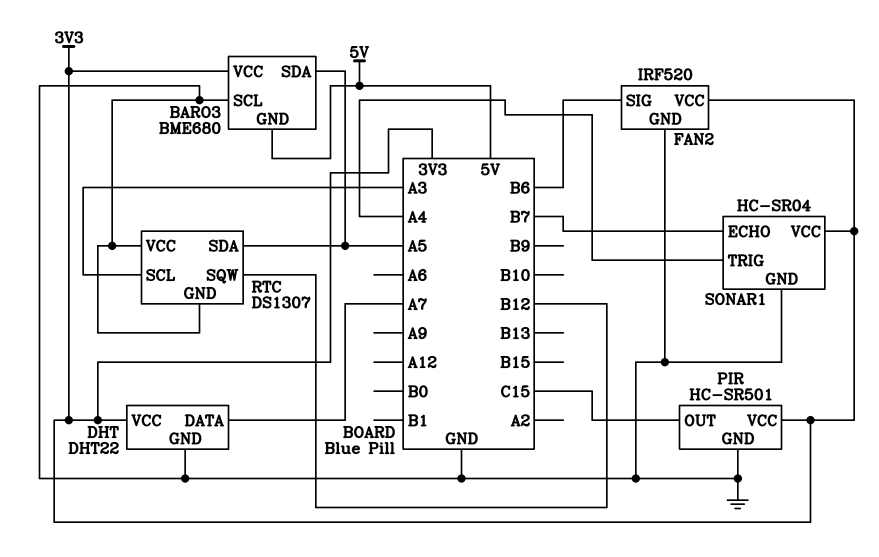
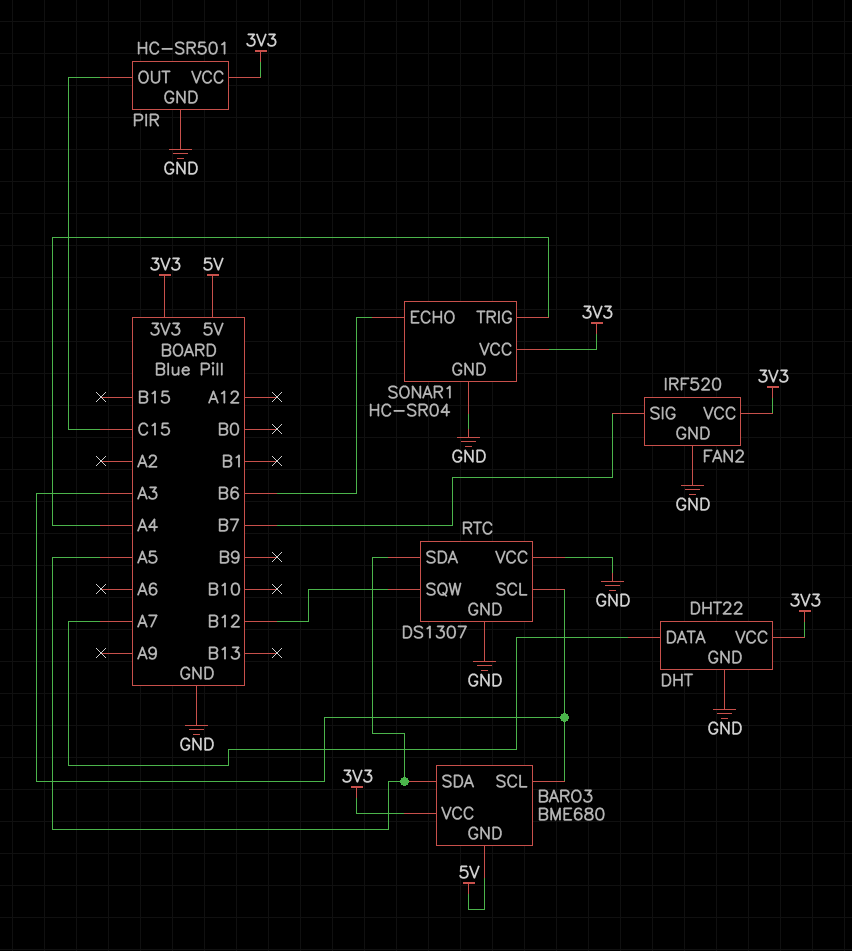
BARO3 pin SCL: GND -> A3
FAN2 pin SIG: B6 -> B7
SONAR1 pin ECHO: B7 -> B6

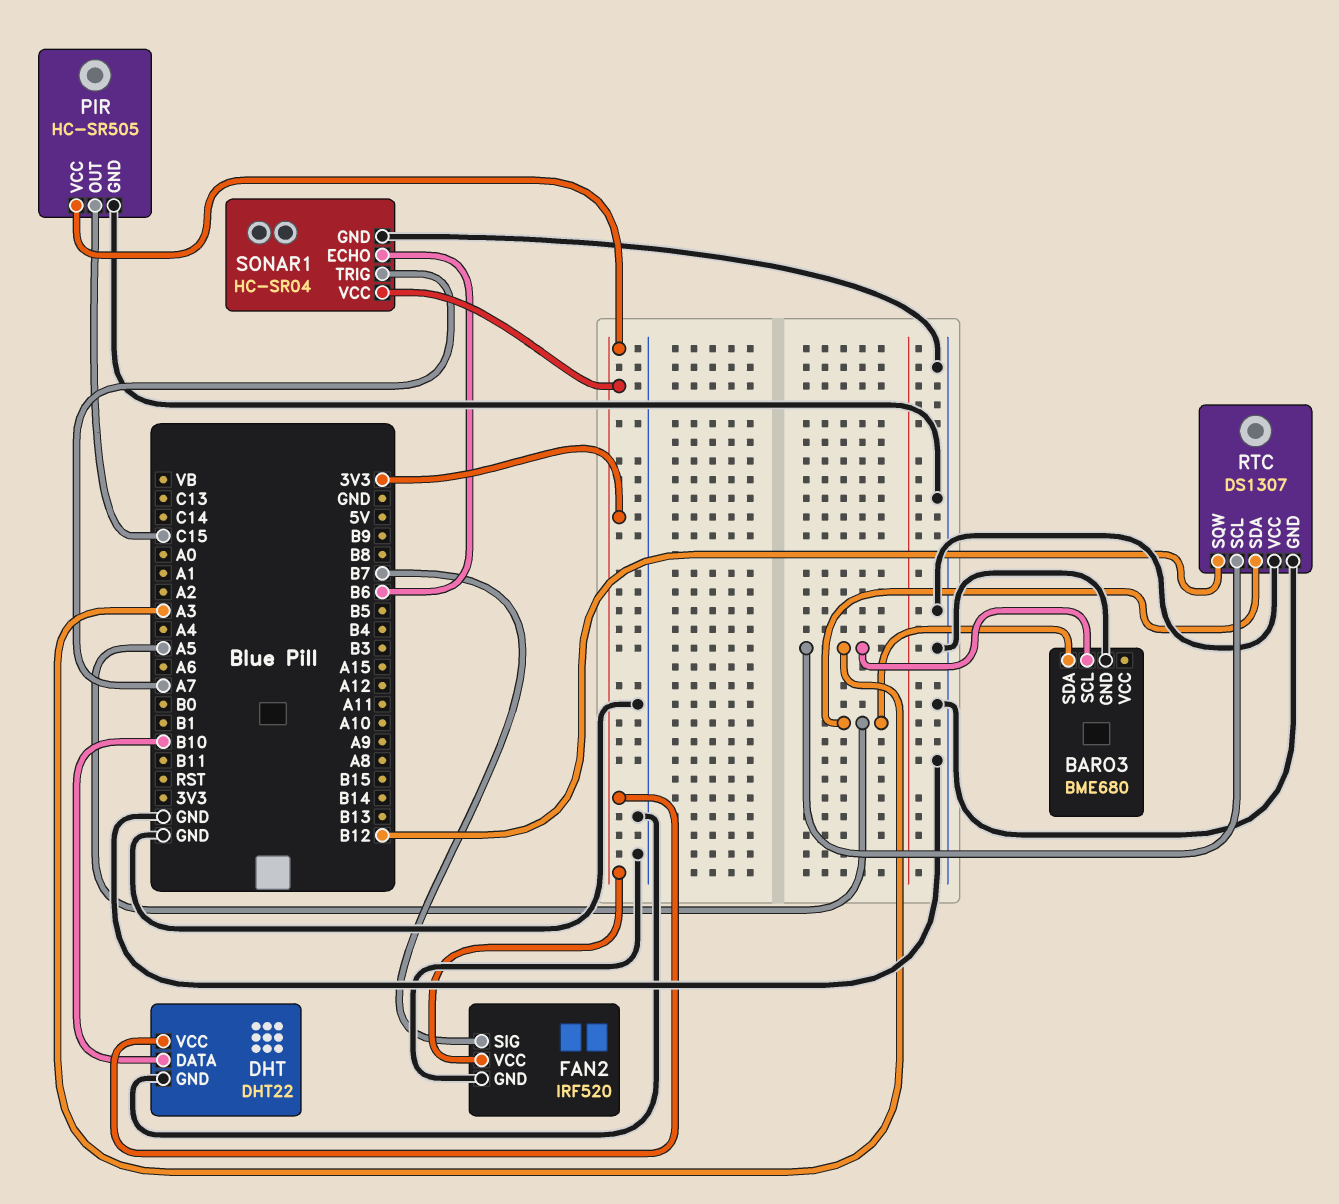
BARO3 pin GND: 5V -> GND
BARO3 pin VCC: 3V3 -> none
DHT pin DATA: A7 -> B10
PIR: HC-SR501 -> HC-SR505
SONAR1 pin TRIG: A4 -> A7

